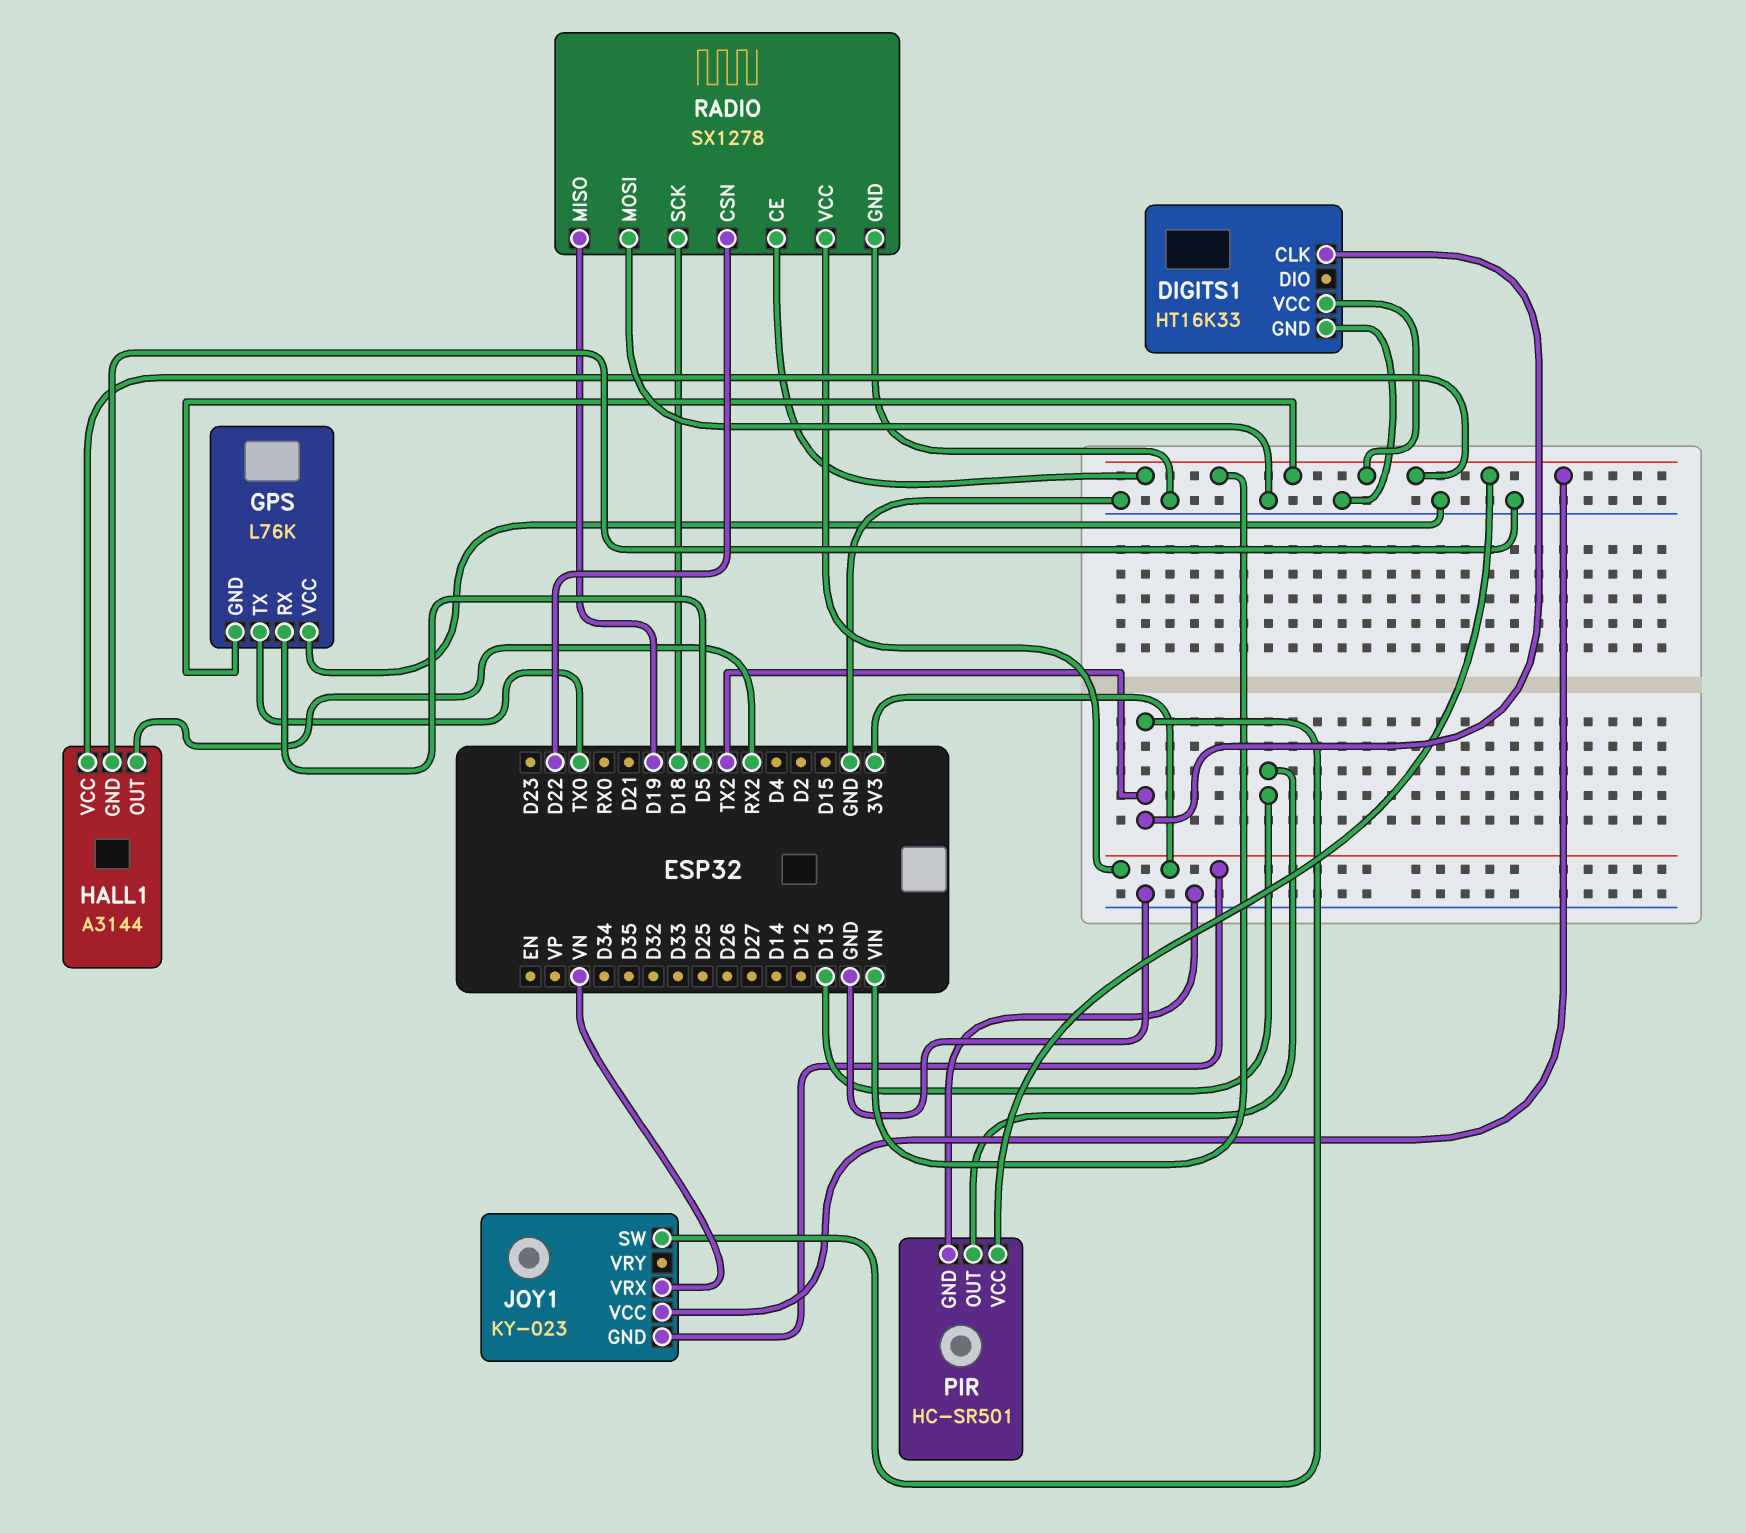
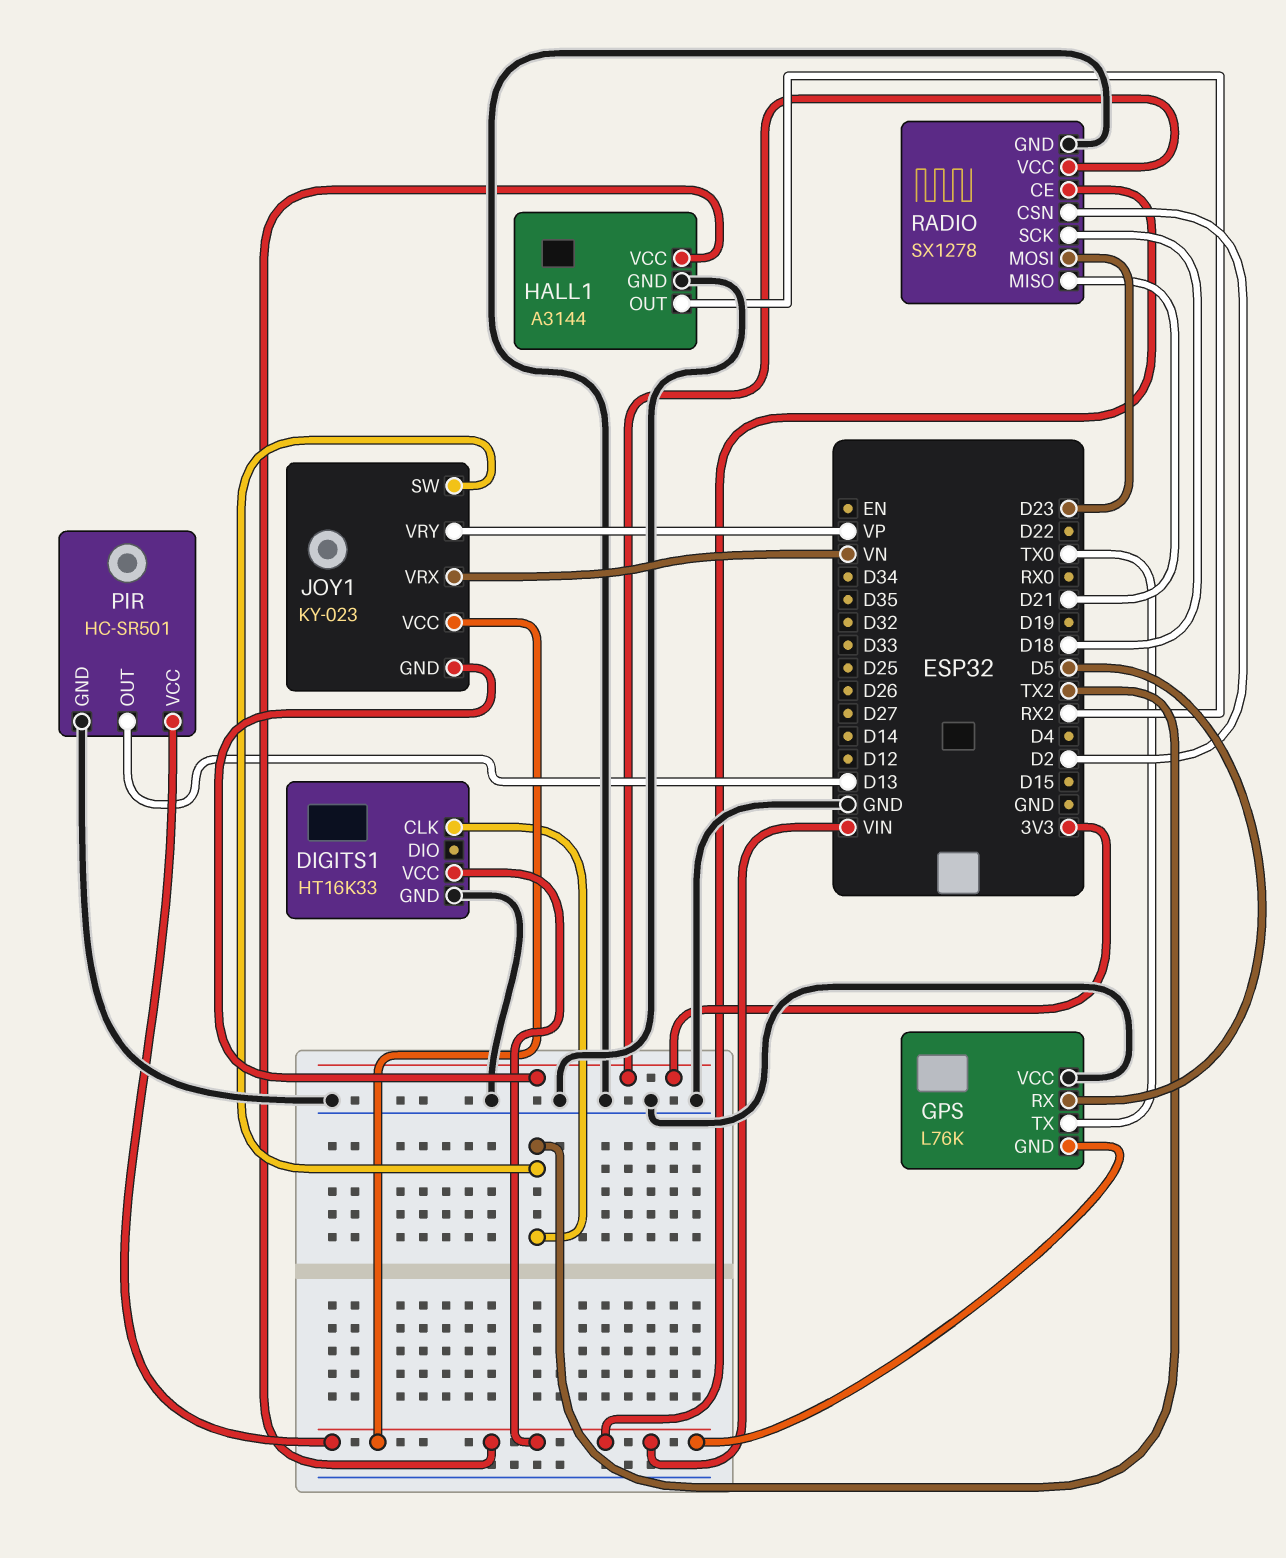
JOY1 pin VRY: none -> VP
RADIO pin CSN: D22 -> D2
RADIO pin MISO: D19 -> D21
RADIO pin MOSI: GND -> D23

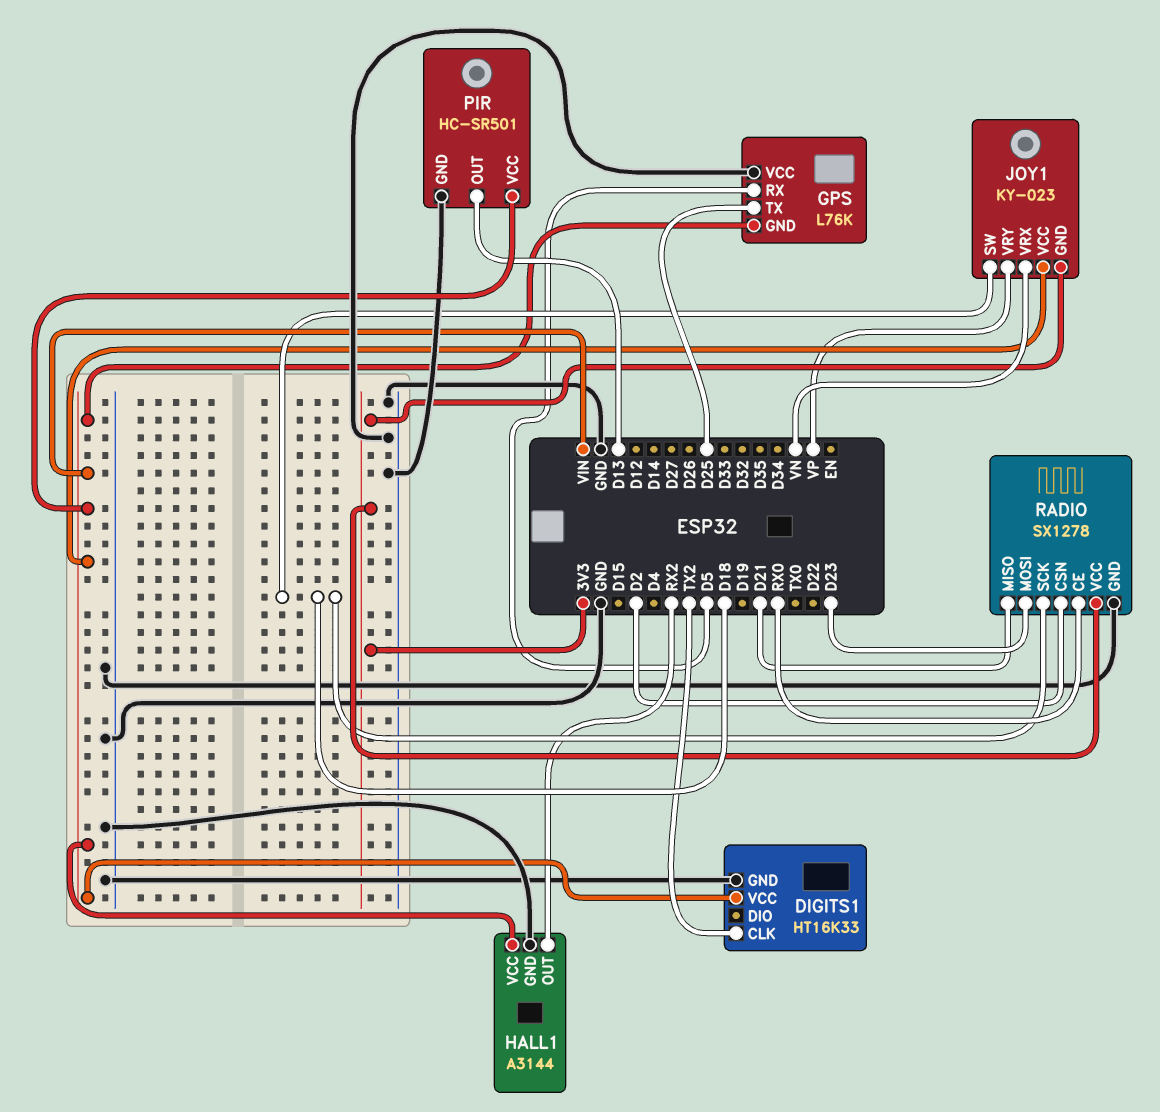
GPS pin TX: TX0 -> D25
JOY1 pin SW: TX2 -> D18
RADIO pin CE: VIN -> RX0

